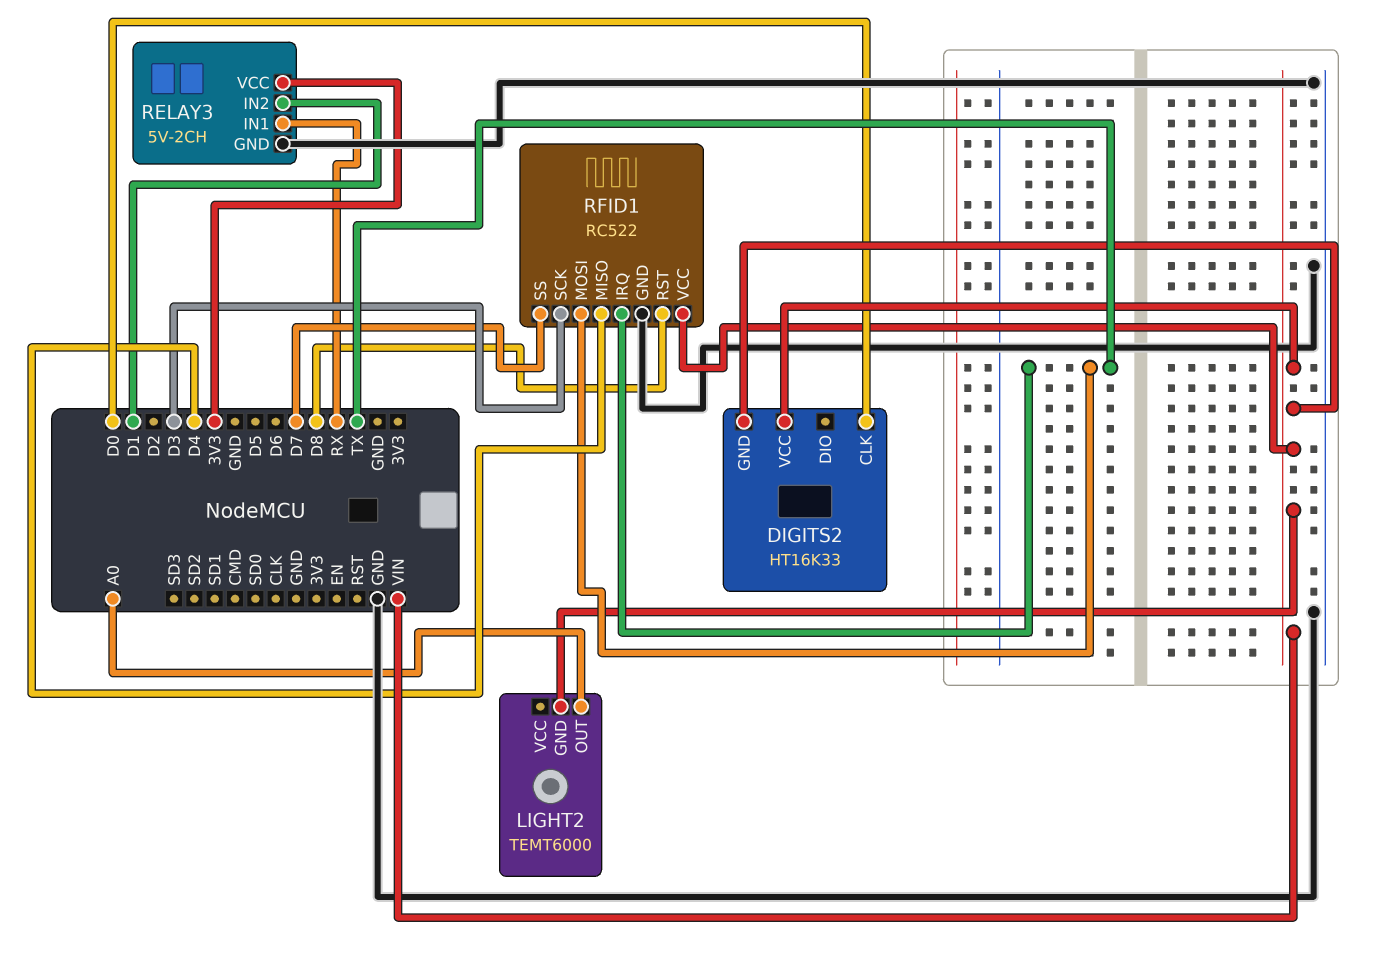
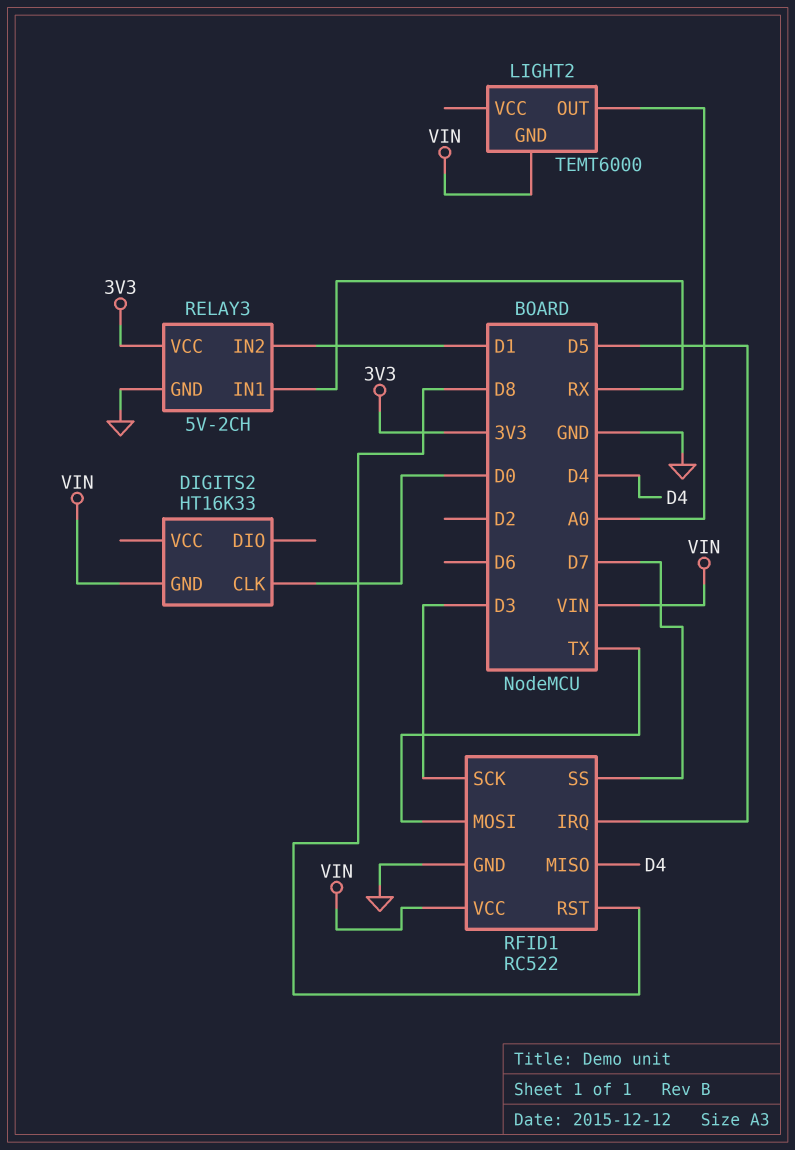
DIGITS2 pin VCC: VIN -> none
RFID1 pin IRQ: TX -> D5

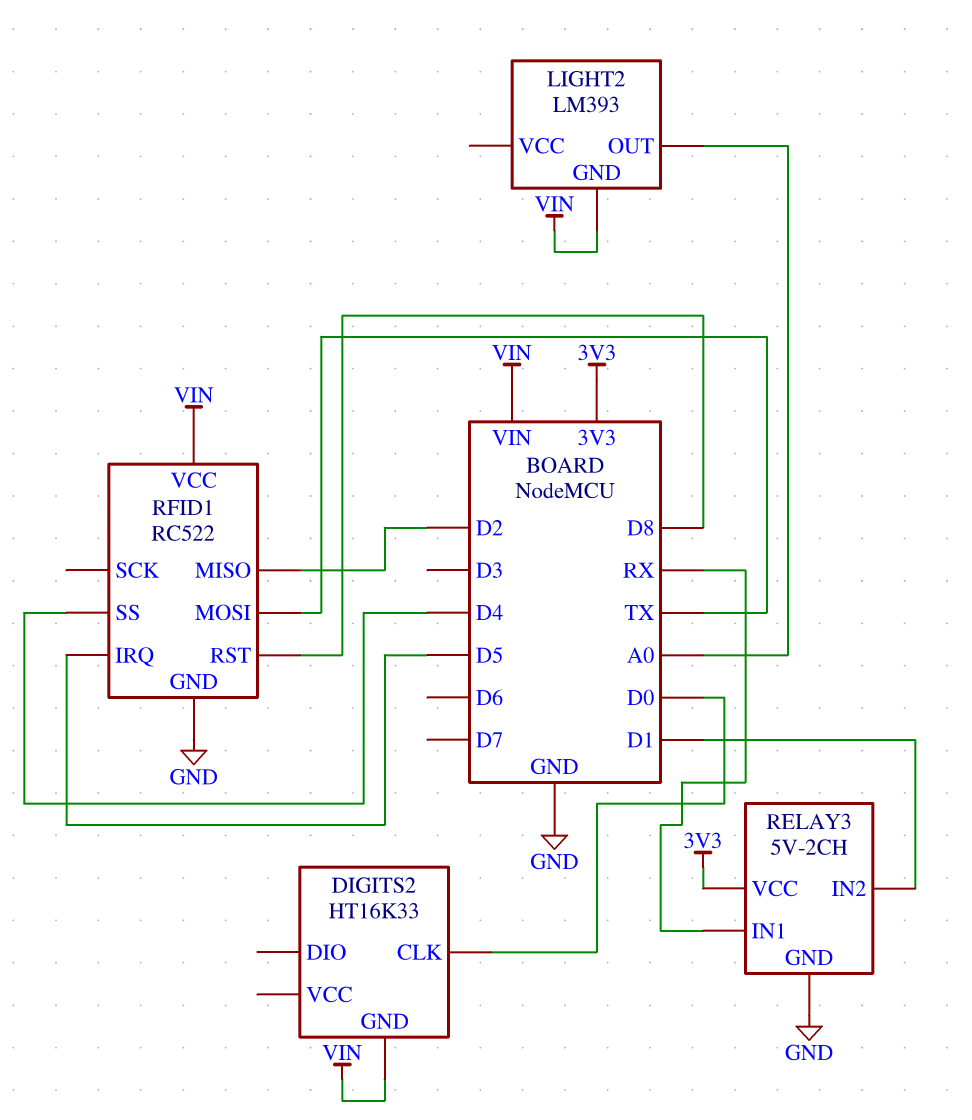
LIGHT2: TEMT6000 -> LM393
RFID1 pin MISO: D4 -> D2
RFID1 pin SCK: D3 -> none
RFID1 pin SS: D7 -> D4

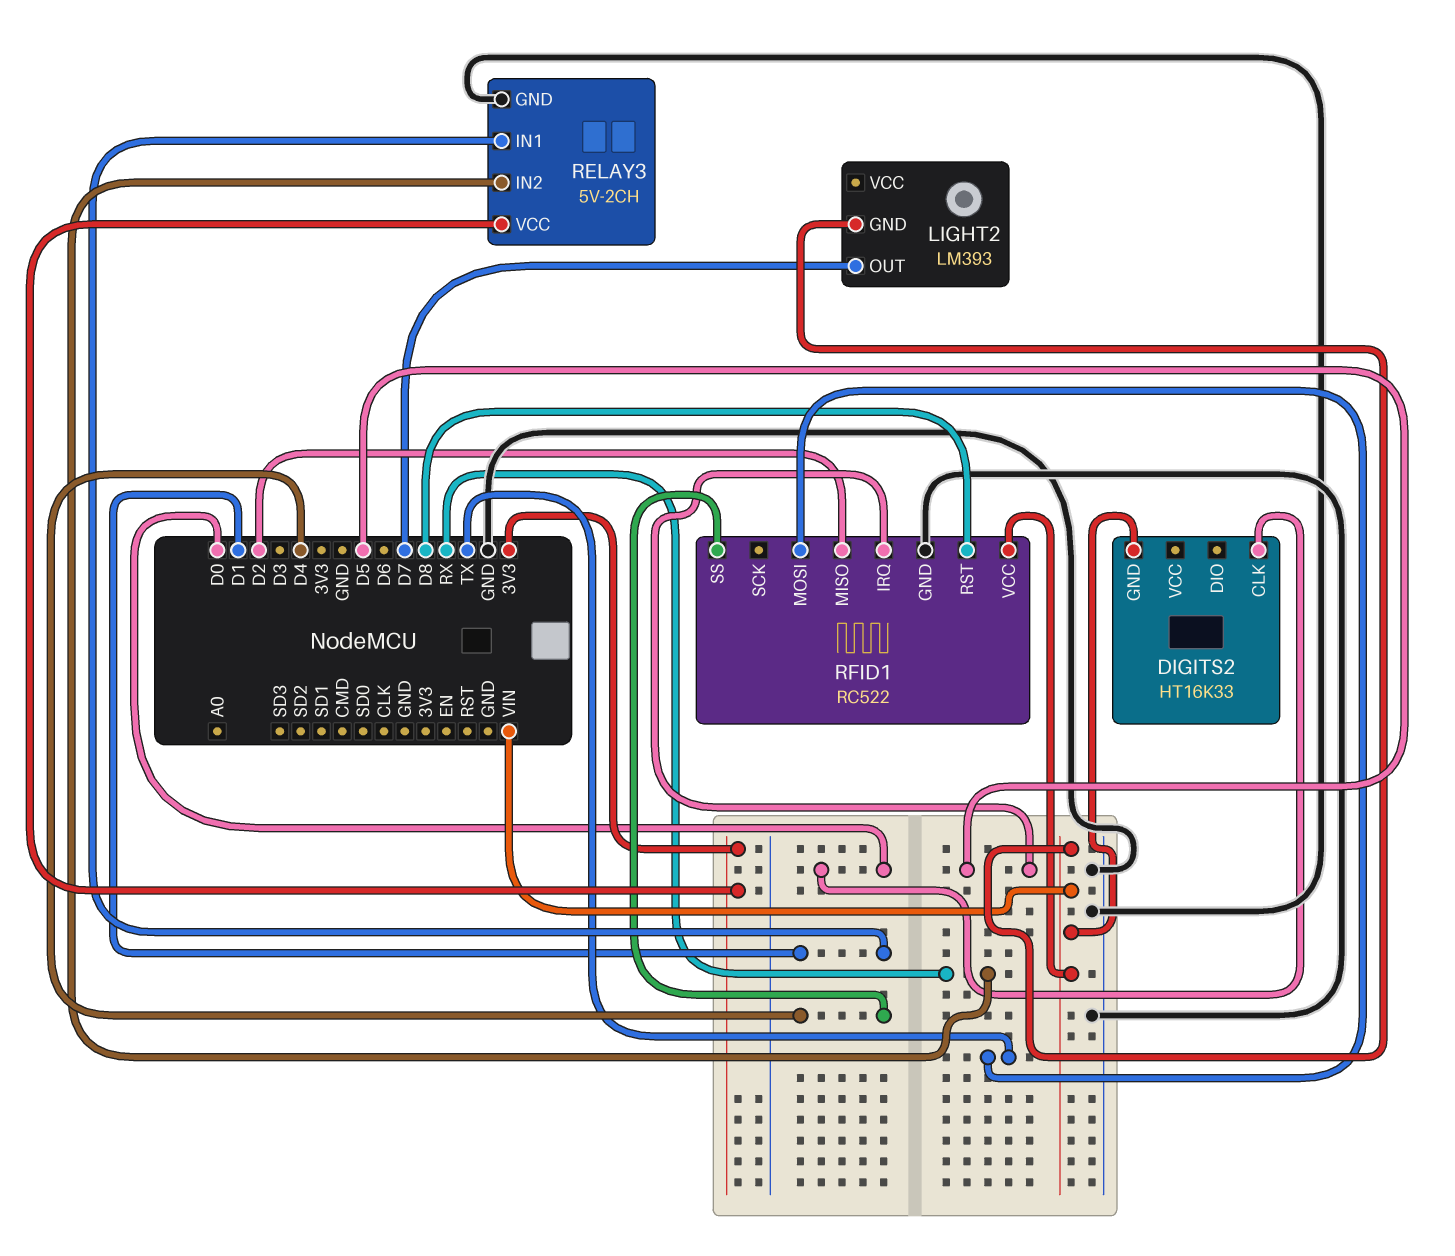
LIGHT2 pin OUT: A0 -> D7
RELAY3 pin IN1: RX -> D1
RELAY3 pin IN2: D1 -> RX

